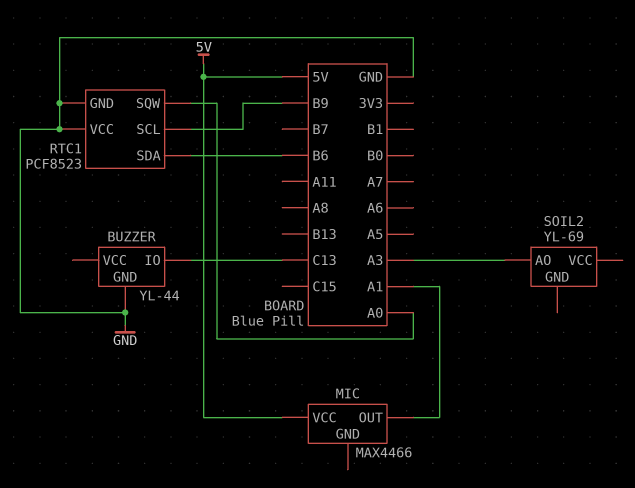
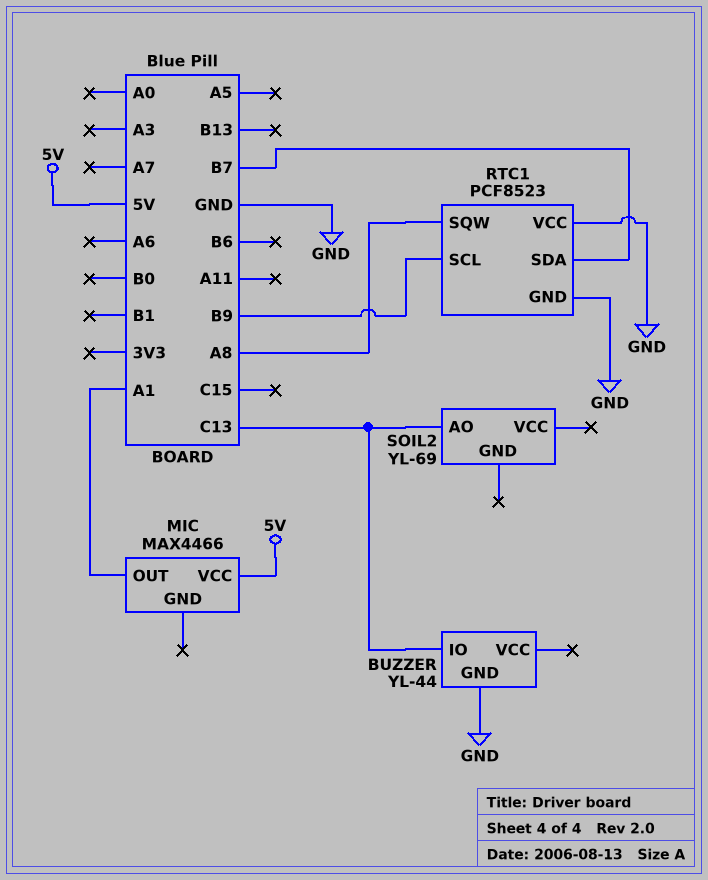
RTC1 pin SDA: B6 -> B7
RTC1 pin SQW: A0 -> A8
SOIL2 pin AO: A3 -> C13

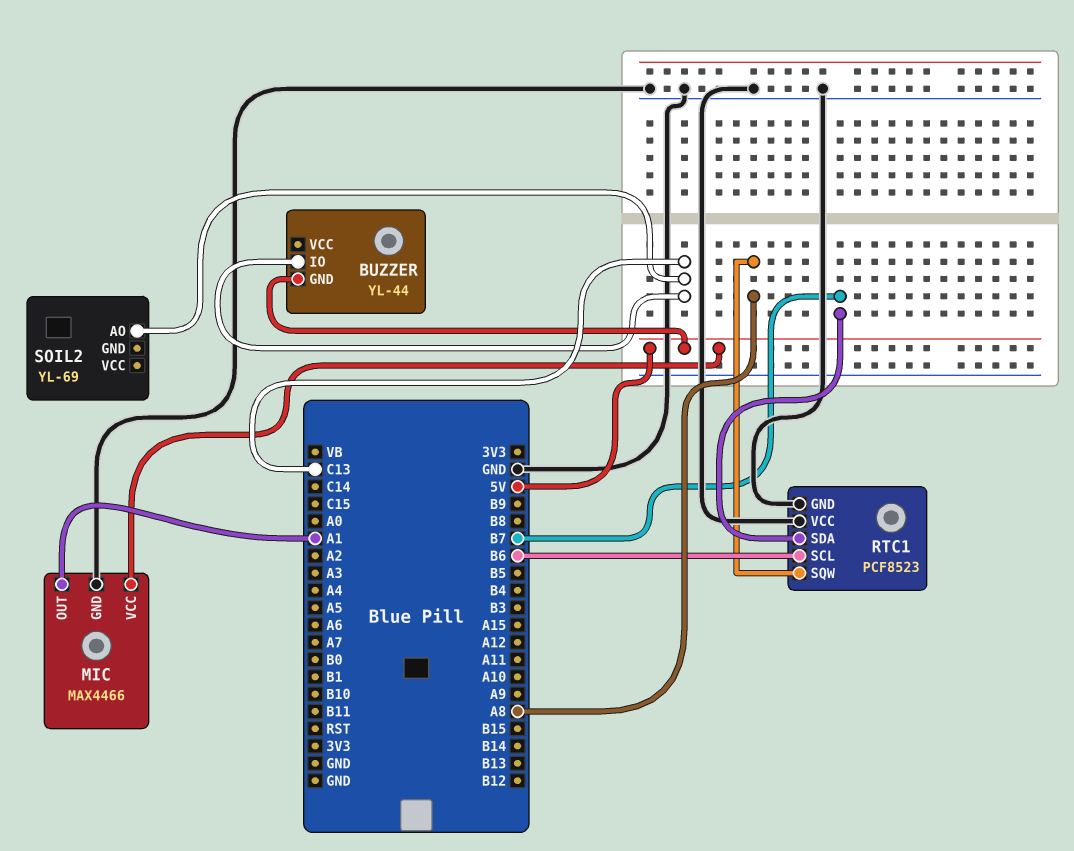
BUZZER pin GND: GND -> 5V
MIC pin GND: none -> GND
RTC1 pin SCL: B9 -> B6

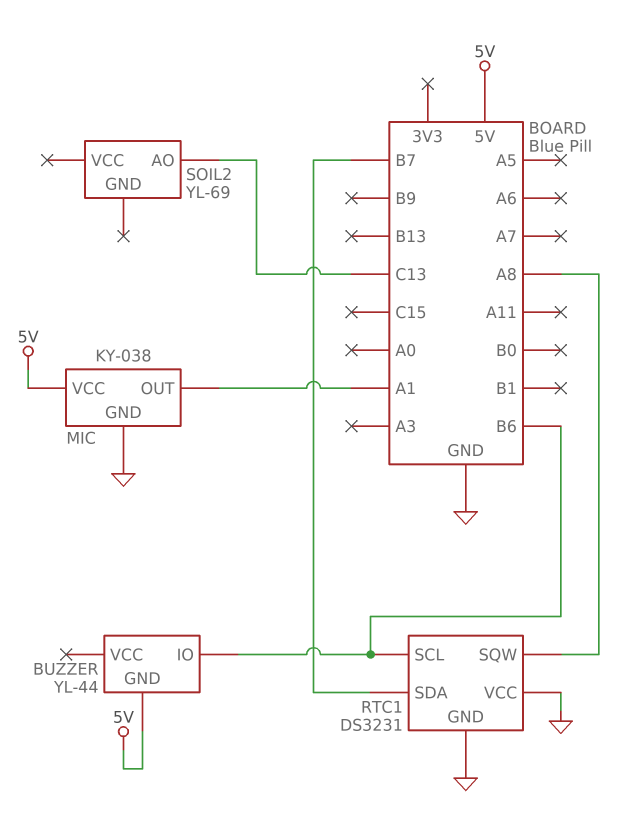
BUZZER pin IO: C13 -> B6
MIC: MAX4466 -> KY-038
RTC1: PCF8523 -> DS3231

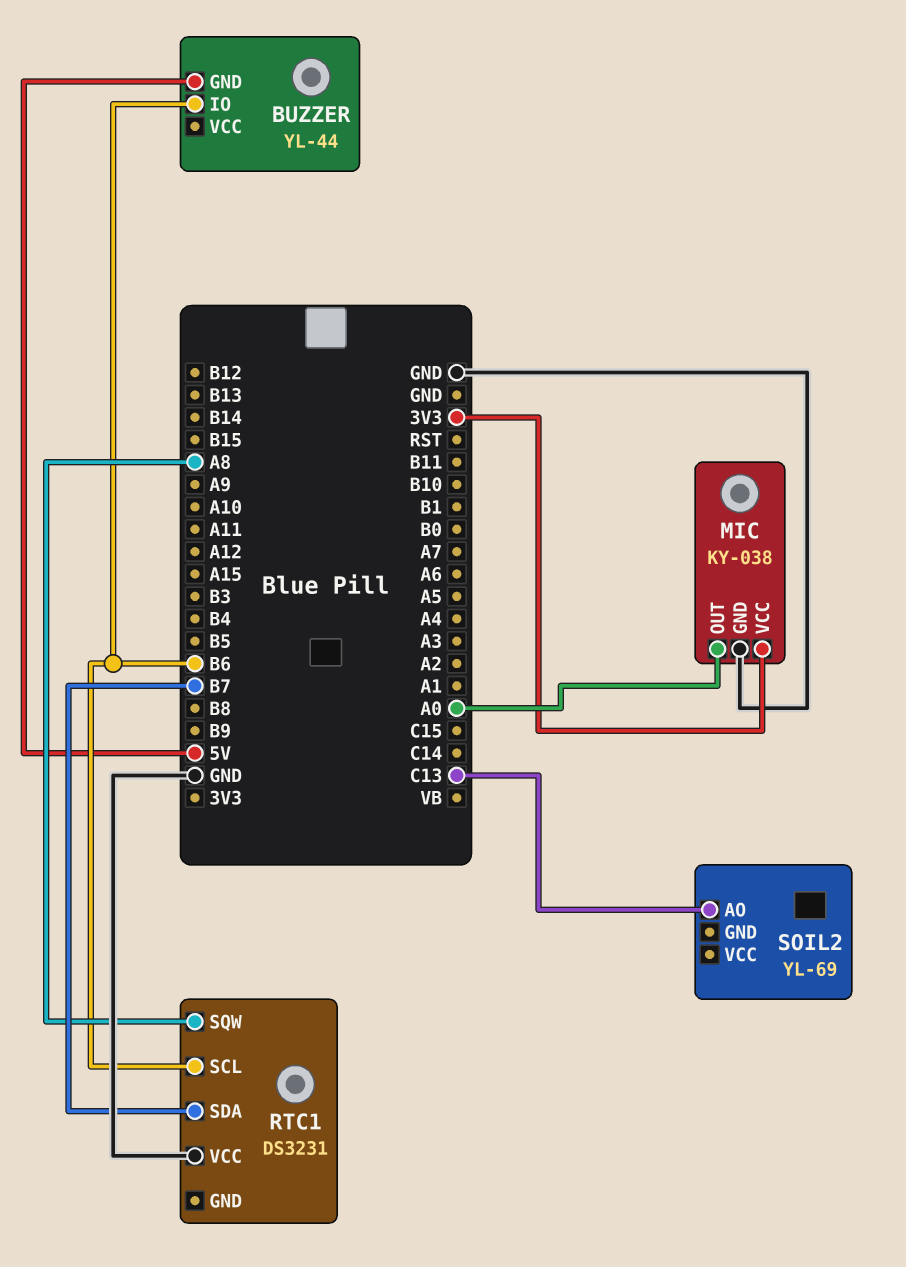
MIC pin OUT: A1 -> A0
MIC pin VCC: 5V -> 3V3
RTC1 pin GND: GND -> none

